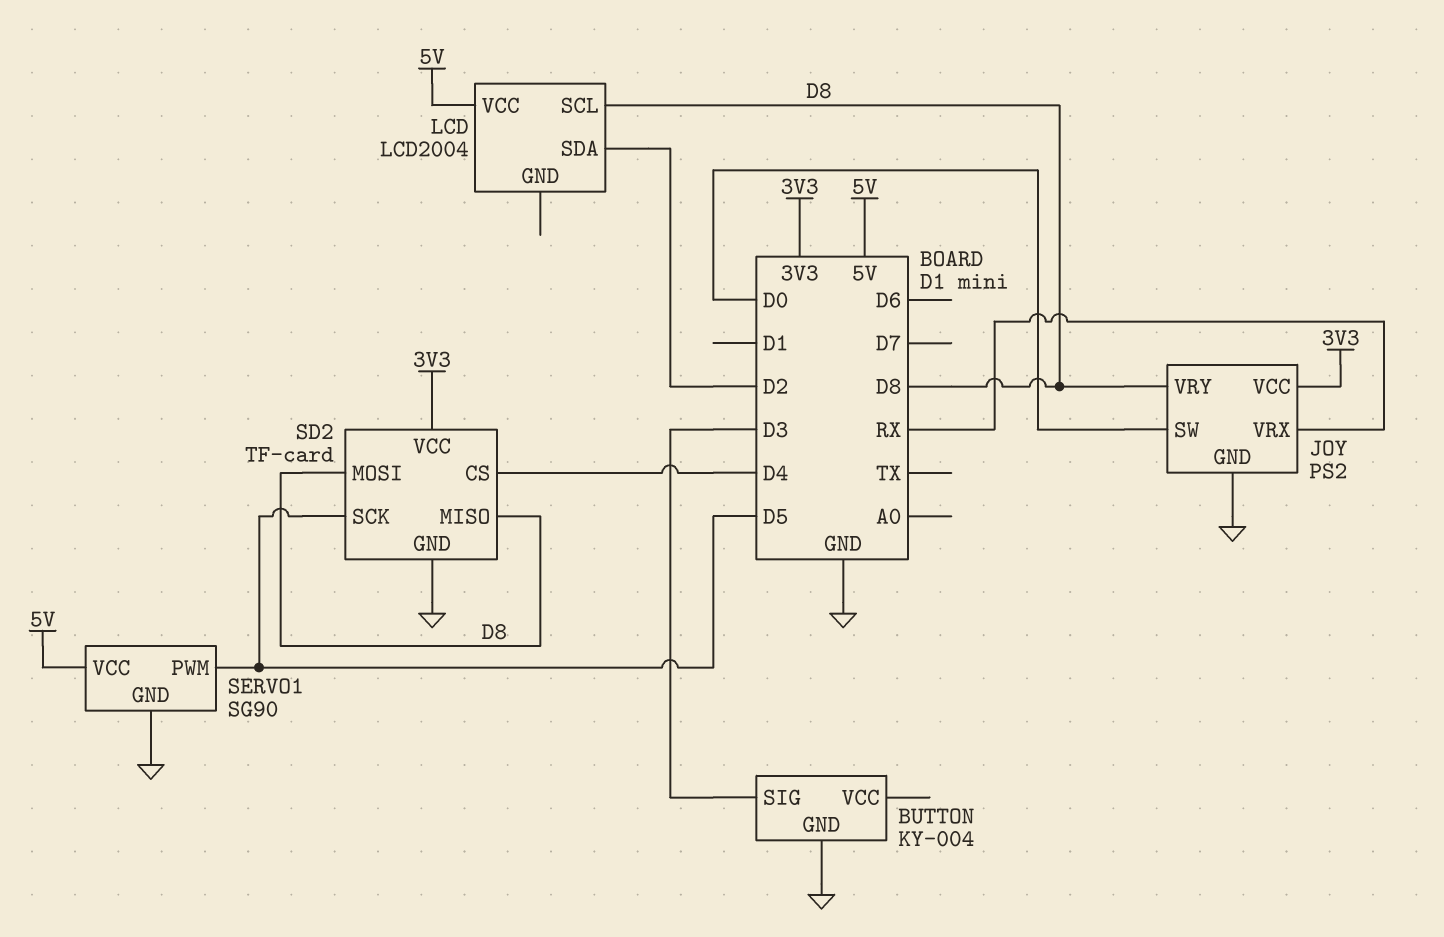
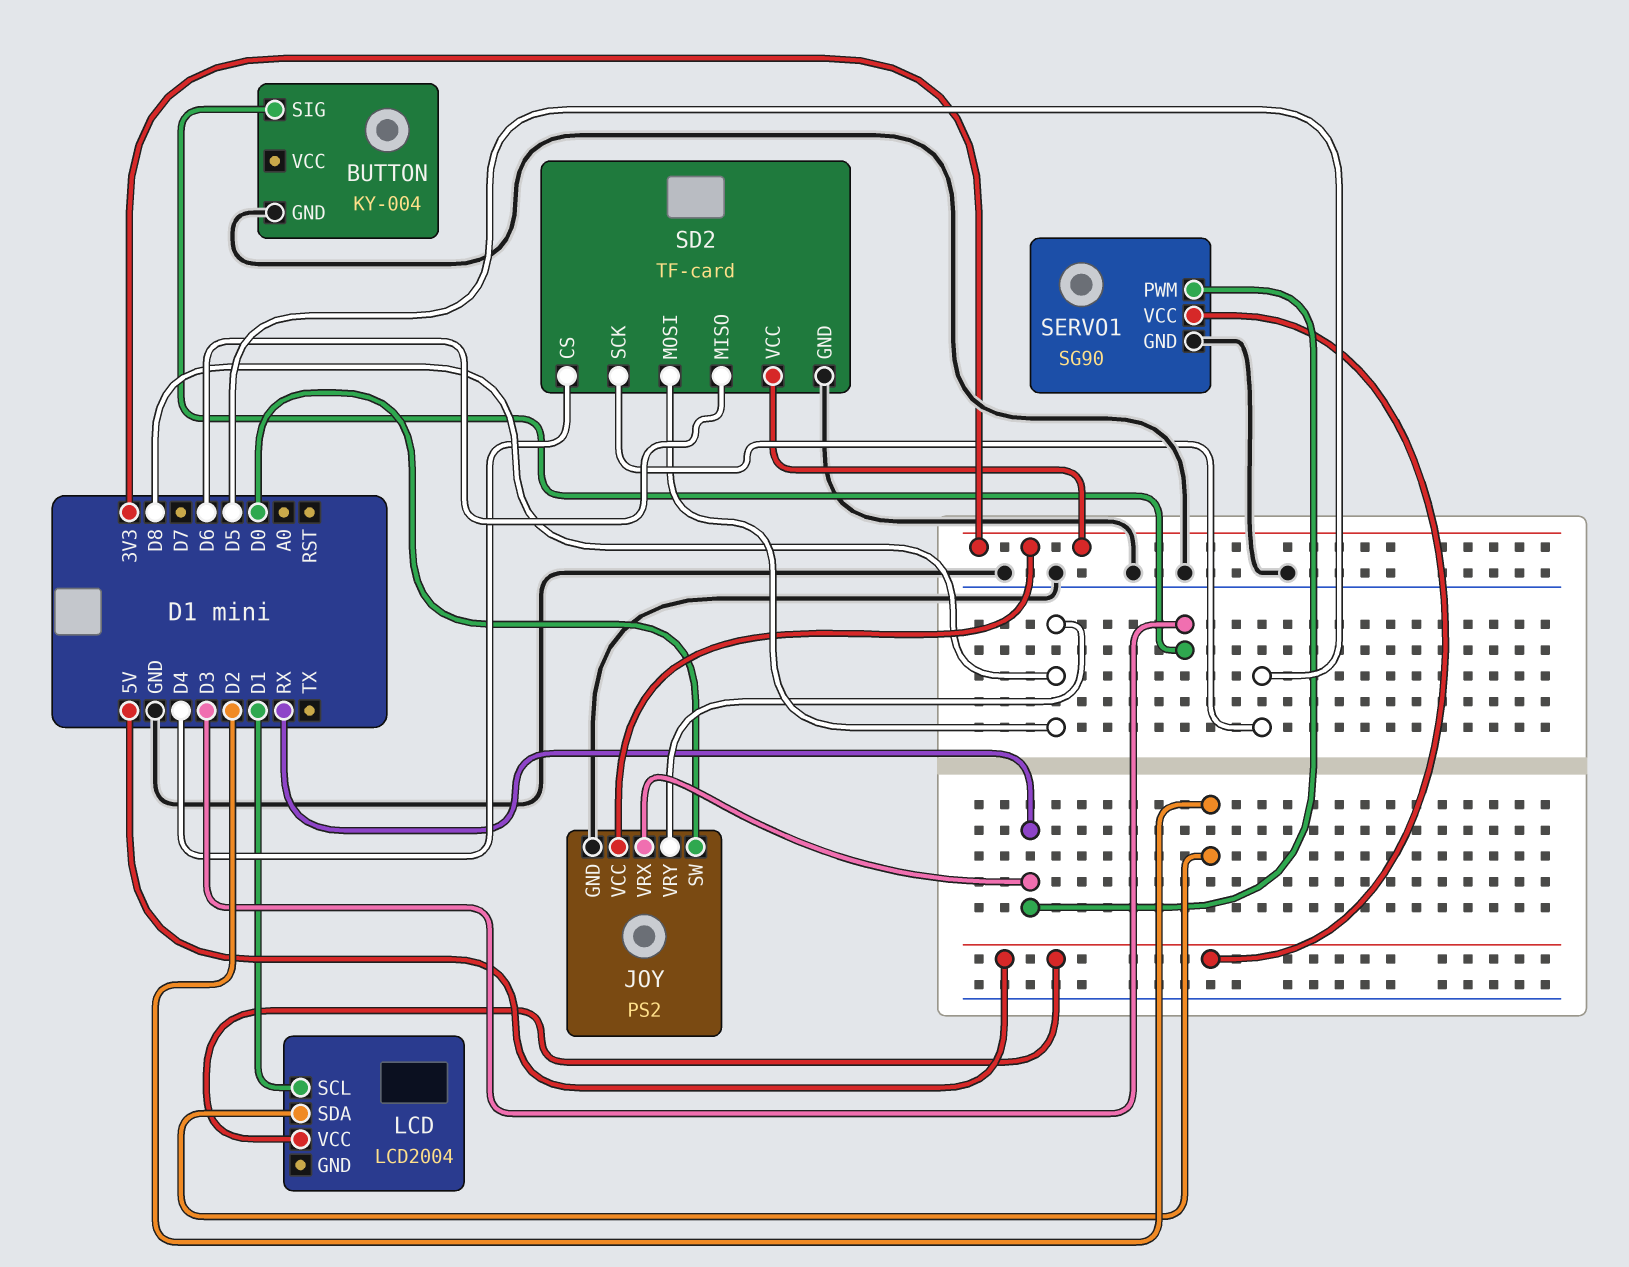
LCD pin SCL: D8 -> D1
SD2 pin MISO: D8 -> D6
SERVO1 pin PWM: D5 -> RX

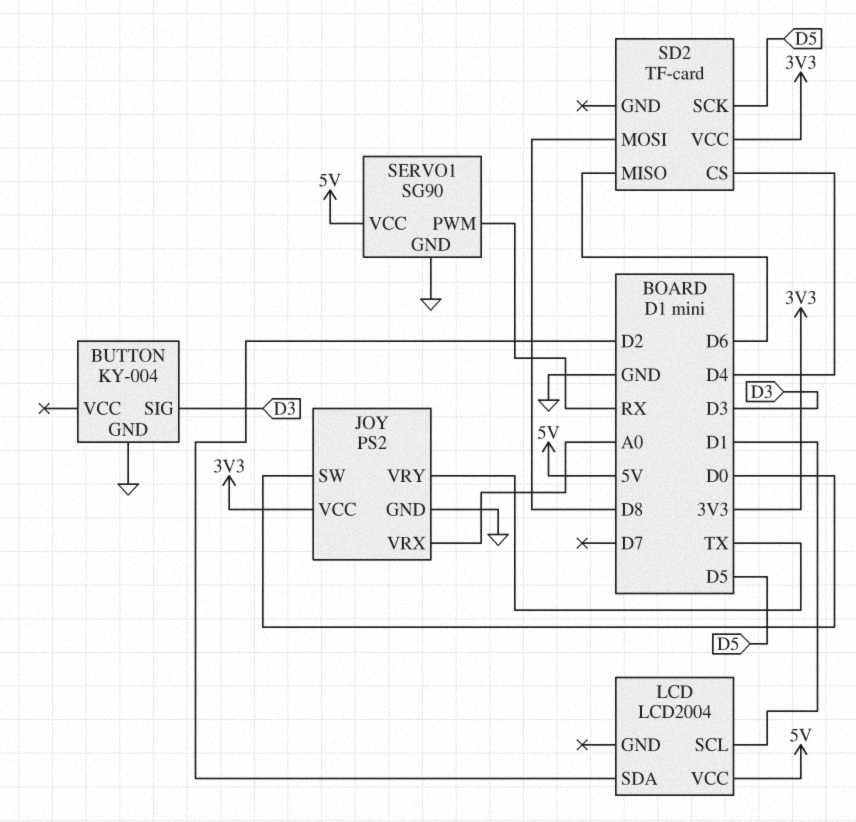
JOY pin VRX: RX -> A0
JOY pin VRY: D8 -> TX
SD2 pin GND: GND -> none

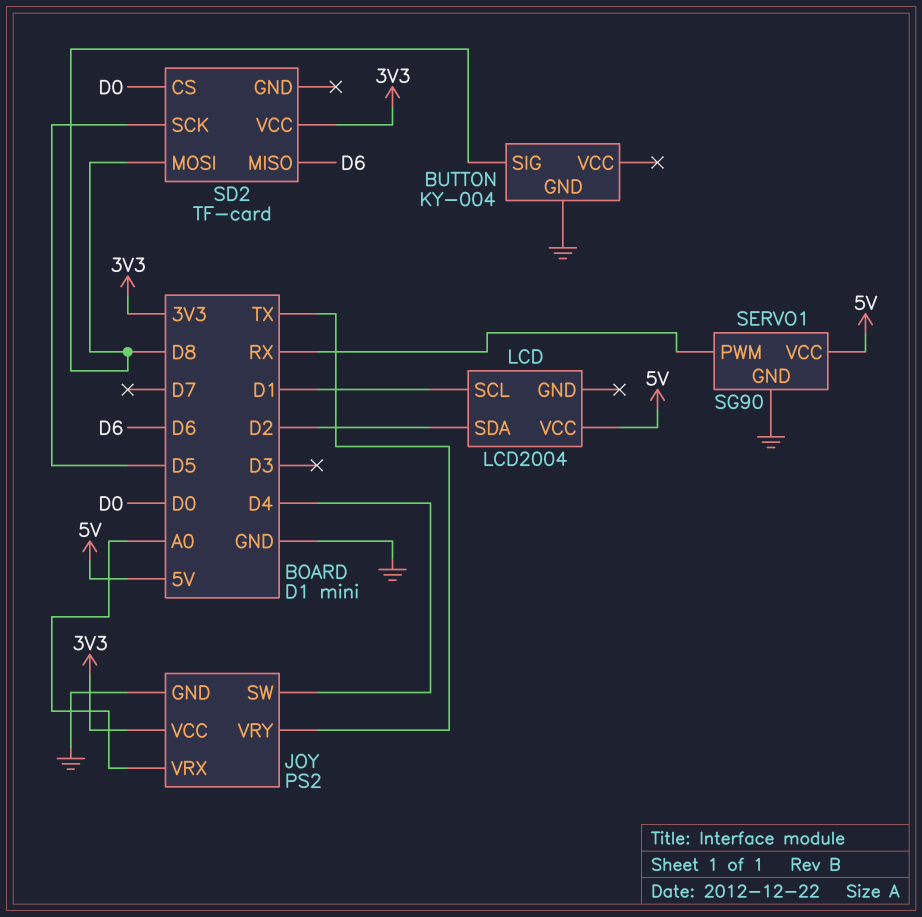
BUTTON pin SIG: D3 -> D8
JOY pin SW: D0 -> D4
SD2 pin CS: D4 -> D0

